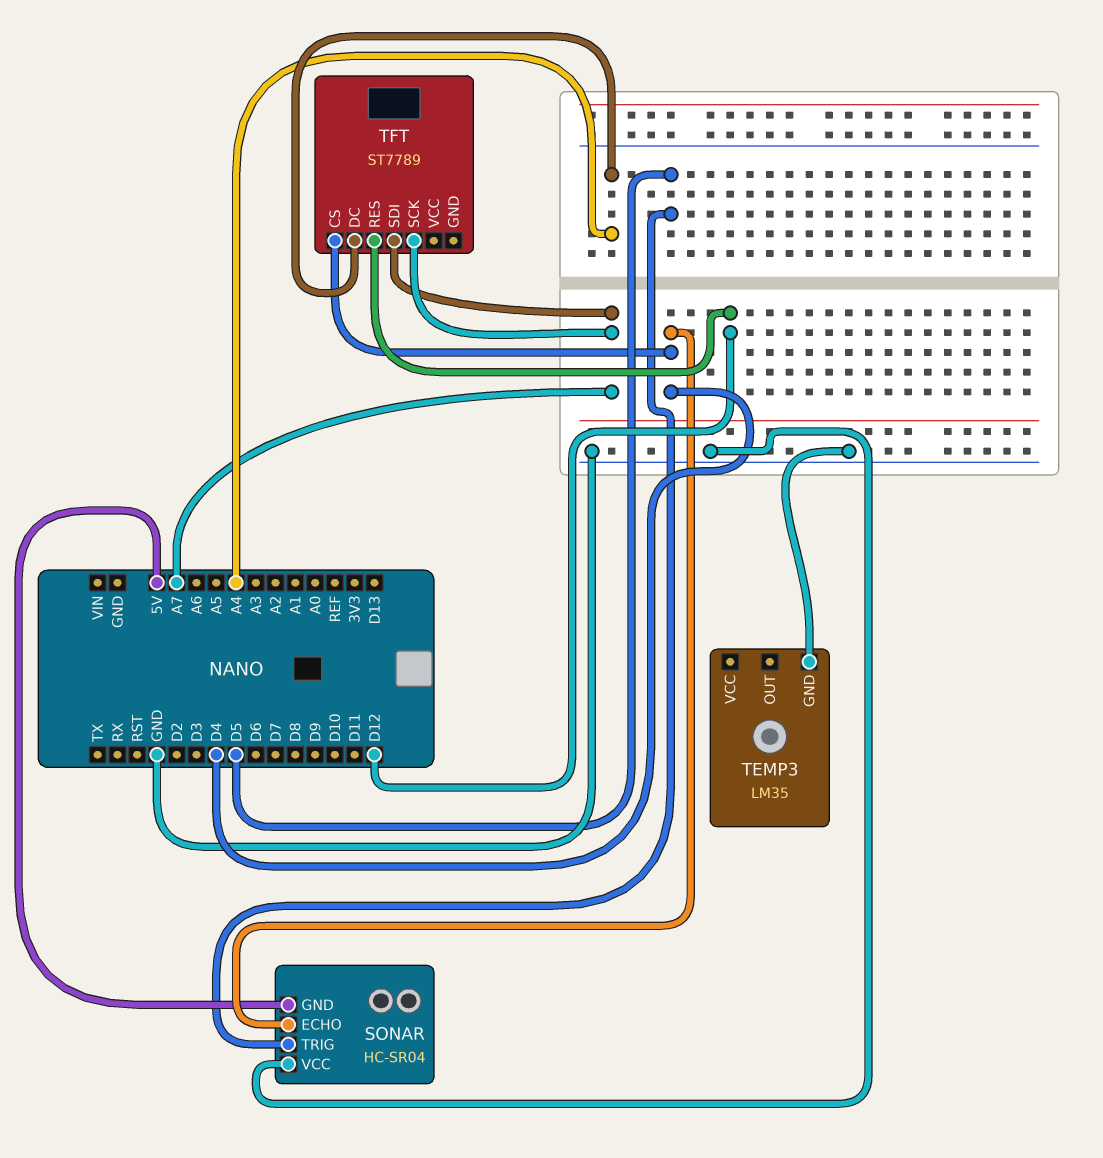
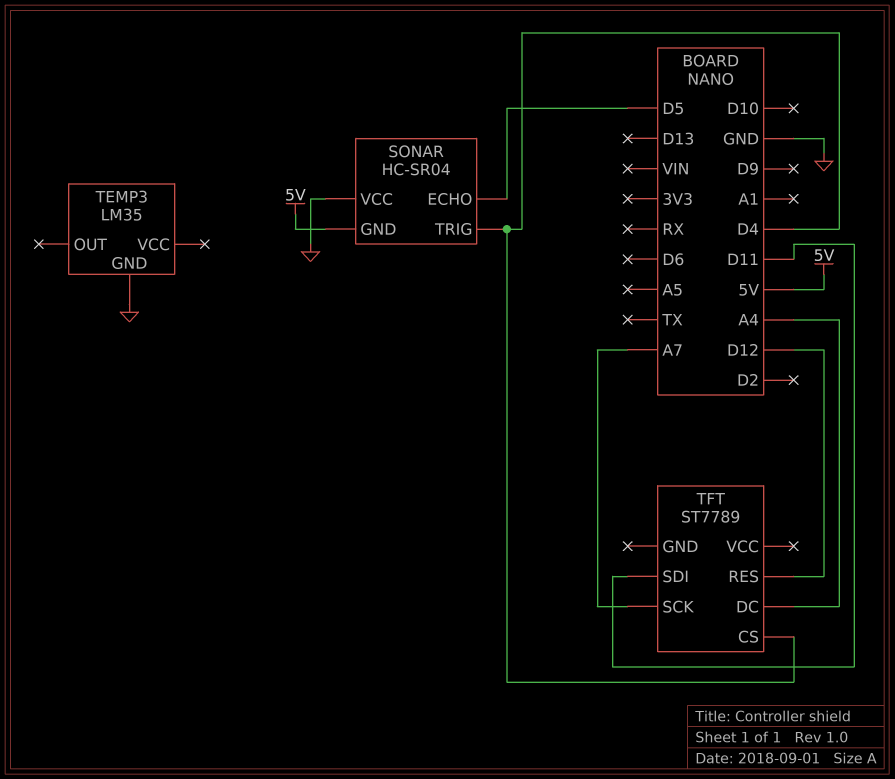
SONAR pin ECHO: D4 -> D5
SONAR pin TRIG: D5 -> D4
TFT pin SDI: A7 -> D11

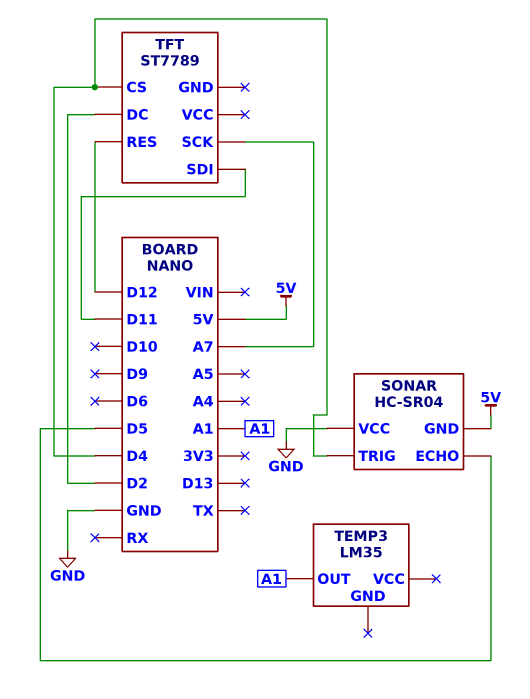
TEMP3 pin GND: GND -> none
TEMP3 pin OUT: none -> A1
TFT pin DC: A4 -> D2

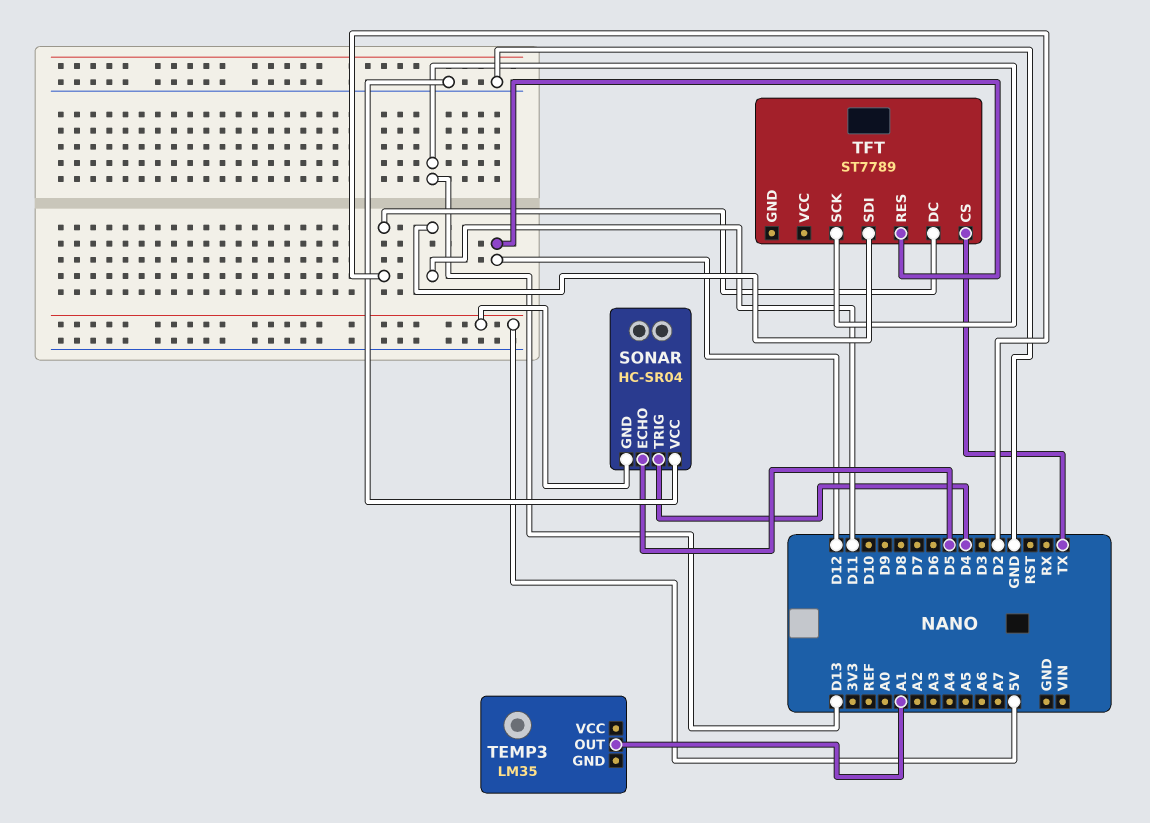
TFT pin CS: D4 -> TX
TFT pin SCK: A7 -> D13

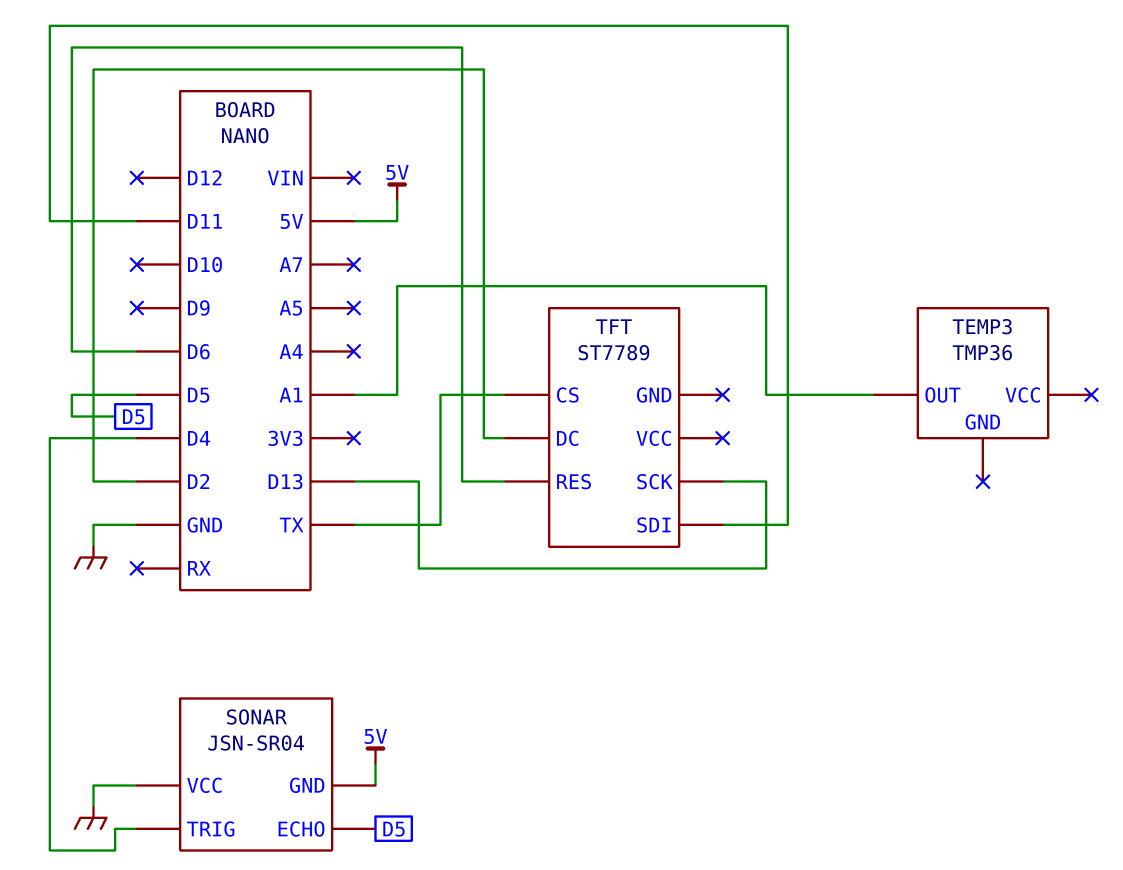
SONAR: HC-SR04 -> JSN-SR04
TEMP3: LM35 -> TMP36
TFT pin RES: D12 -> D6

